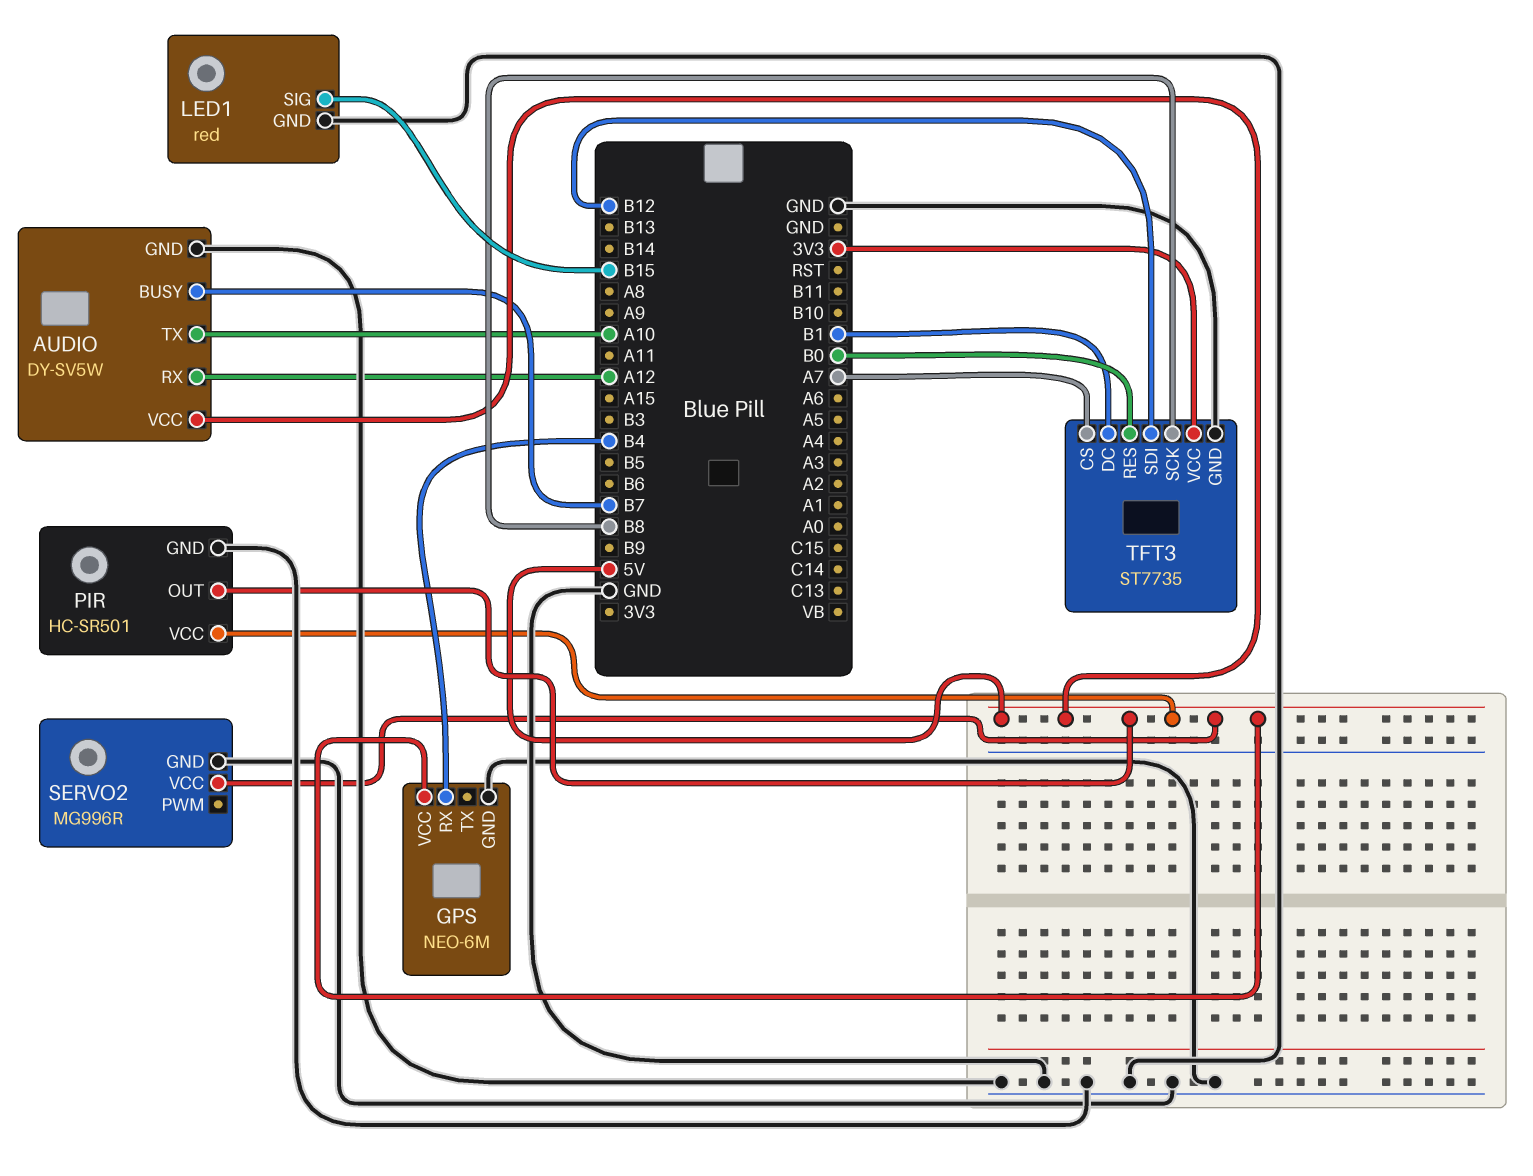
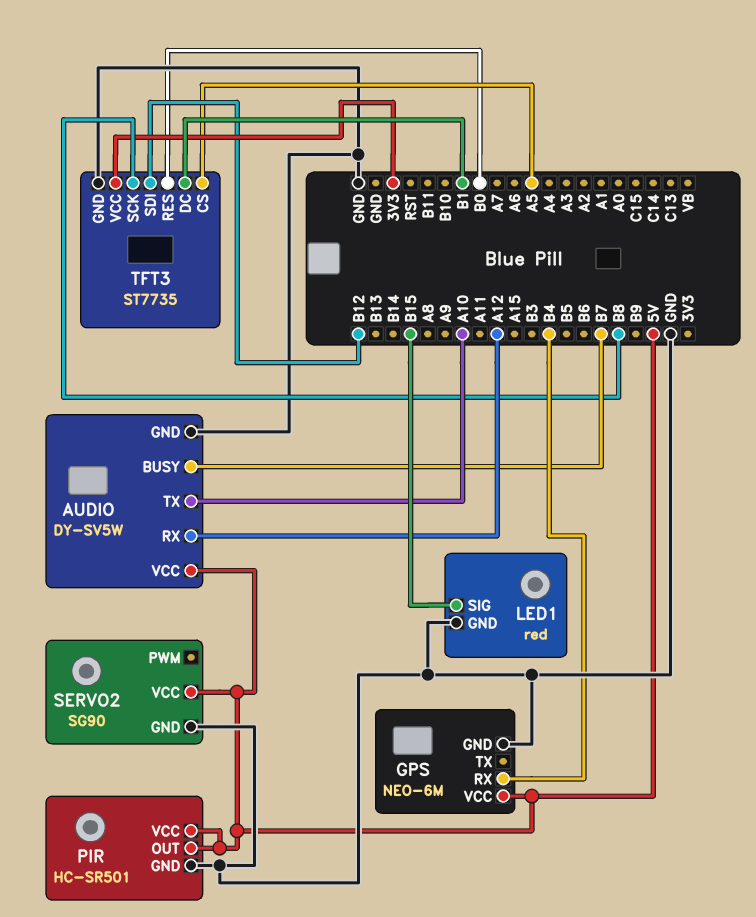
SERVO2: MG996R -> SG90
TFT3 pin CS: A7 -> A5

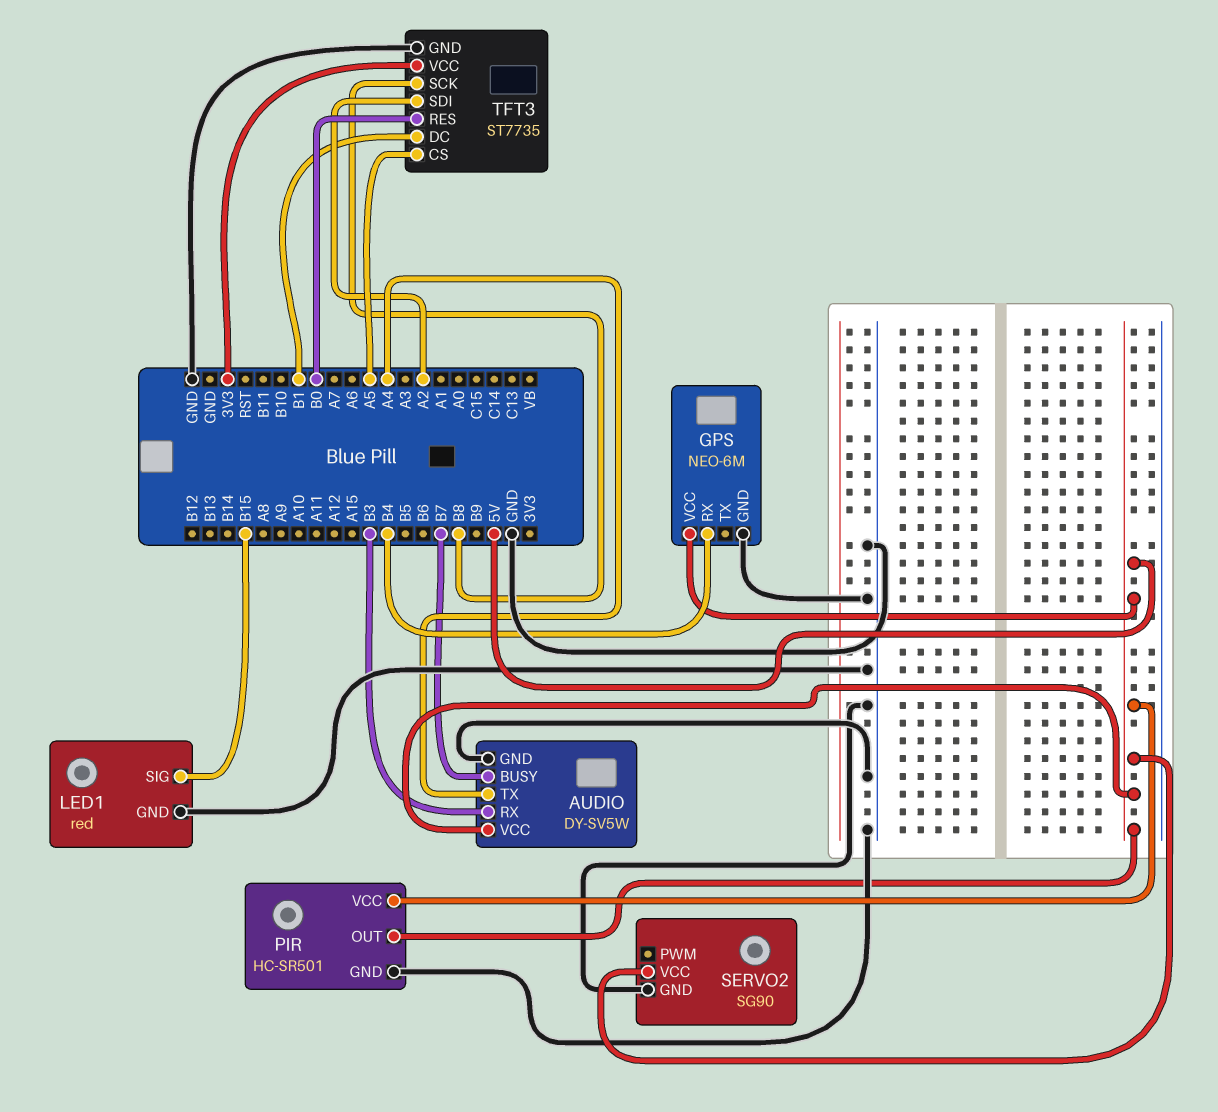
AUDIO pin RX: A12 -> B3
AUDIO pin TX: A10 -> A4
TFT3 pin SDI: B12 -> A2

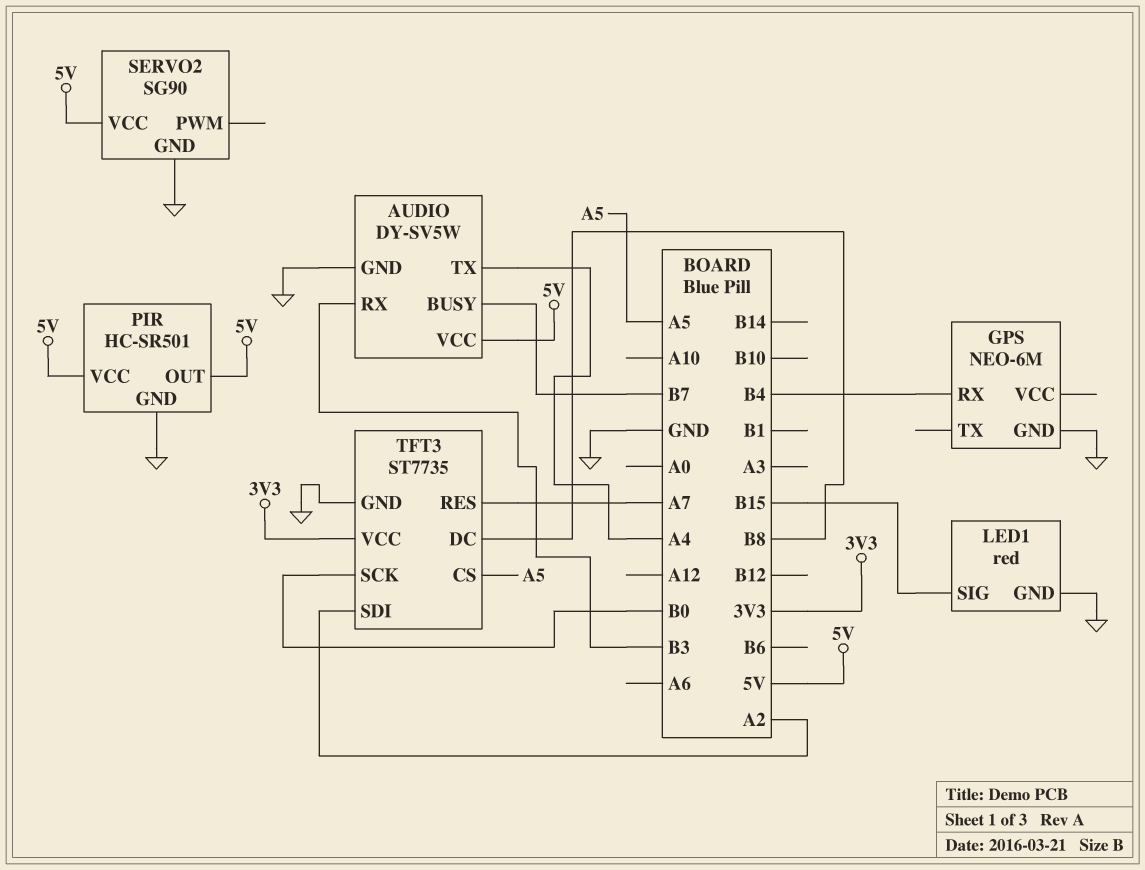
GPS pin VCC: 5V -> none
TFT3 pin DC: B1 -> B8
TFT3 pin RES: B0 -> A7
TFT3 pin SCK: B8 -> B0

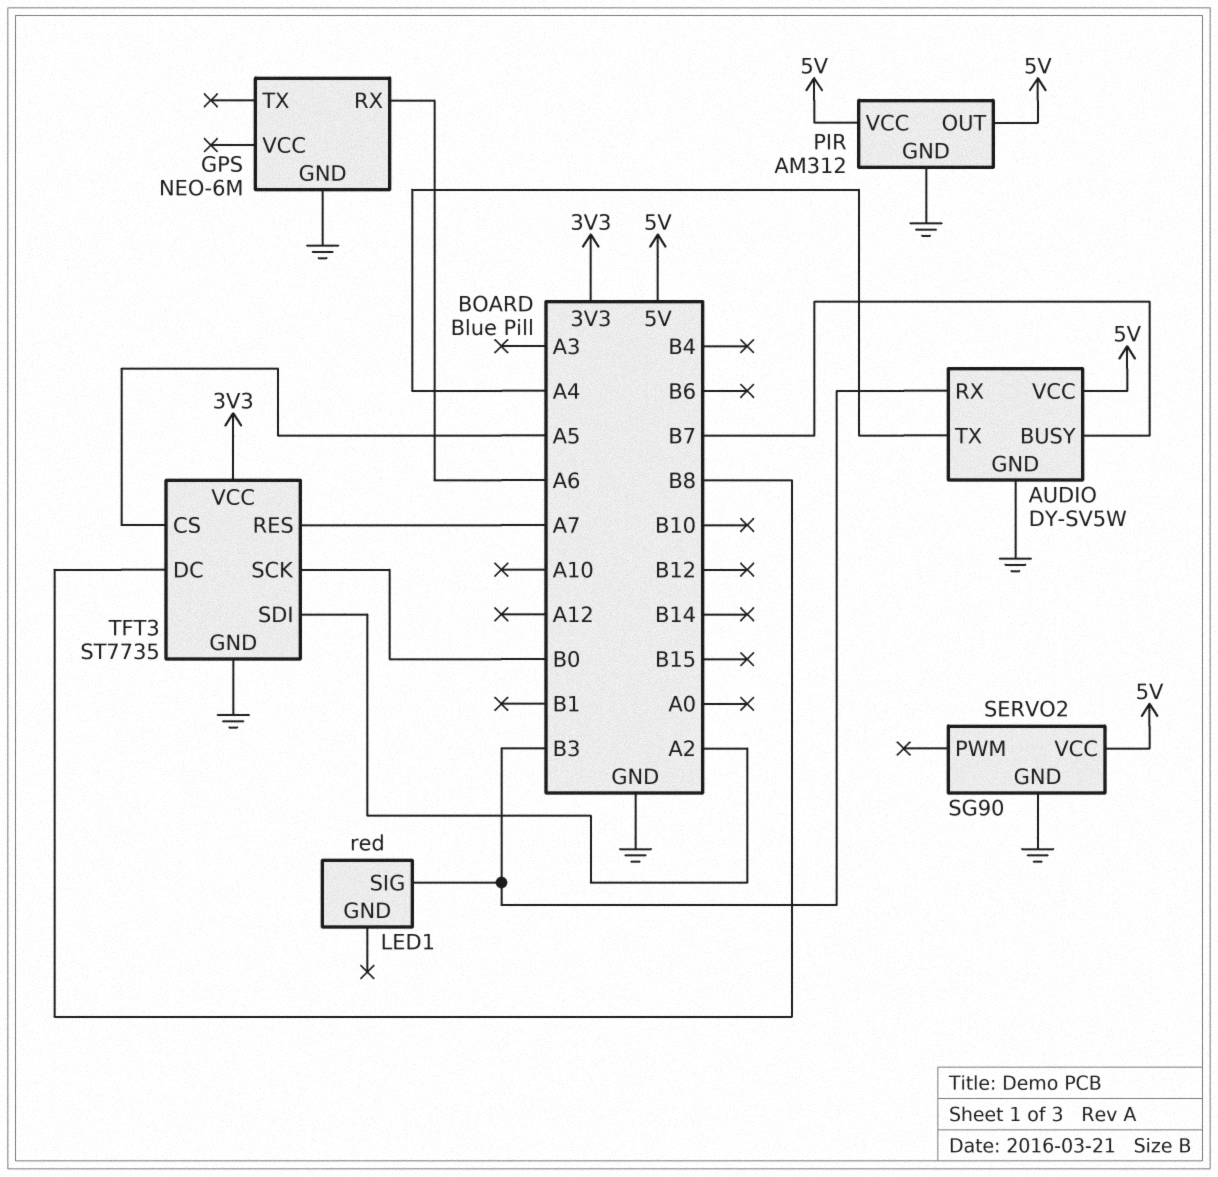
GPS pin RX: B4 -> A6
LED1 pin GND: GND -> none
LED1 pin SIG: B15 -> B3
PIR: HC-SR501 -> AM312

